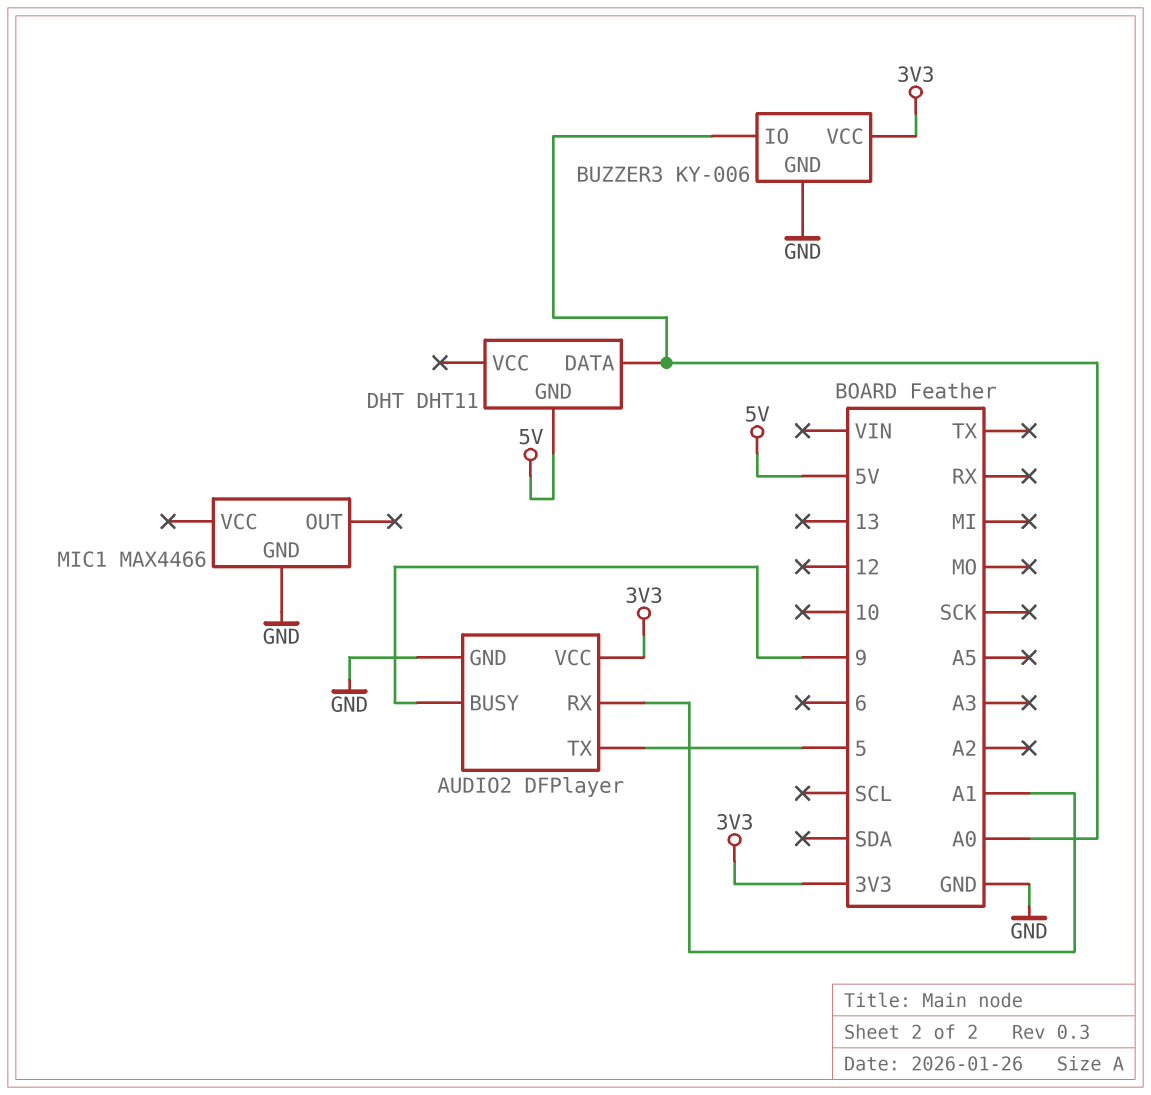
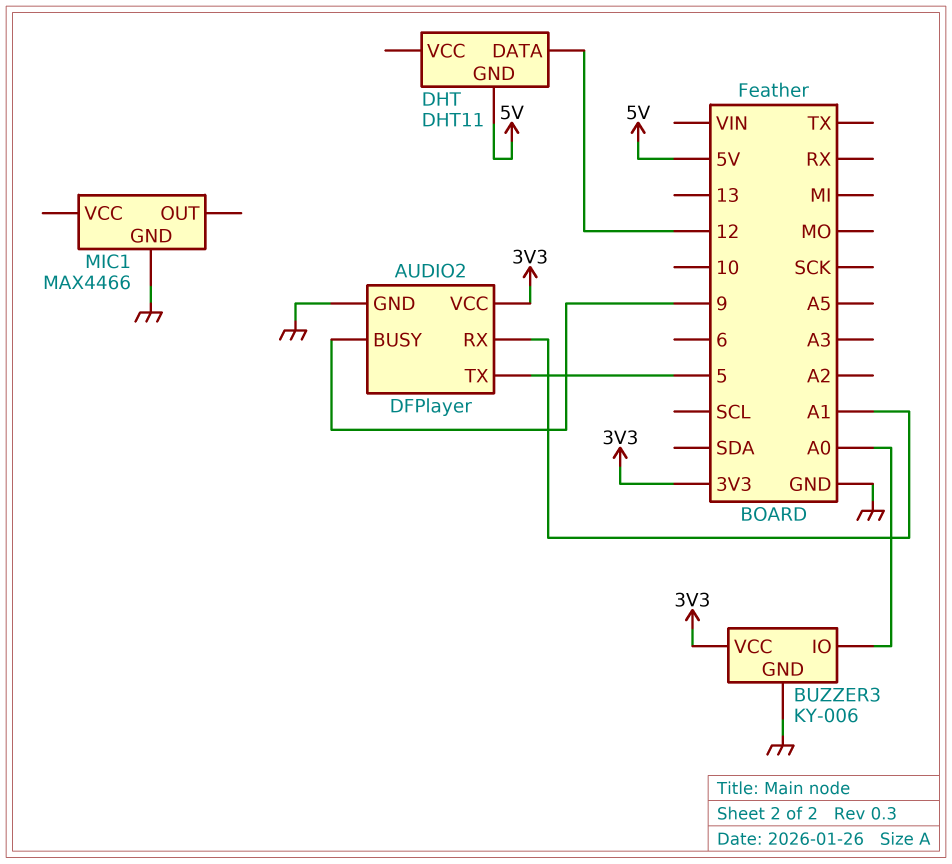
DHT pin DATA: A0 -> 12

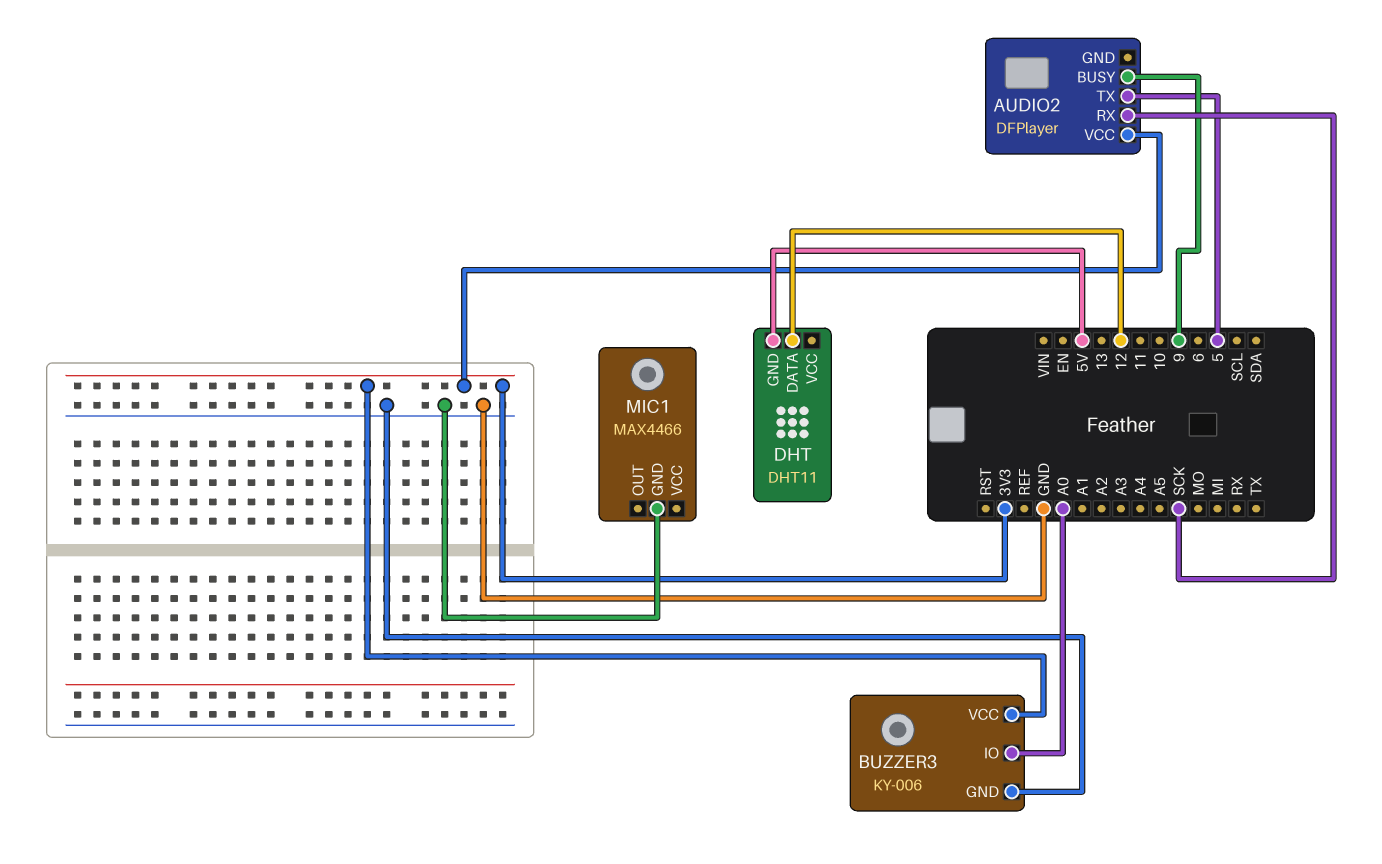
AUDIO2 pin GND: GND -> none
AUDIO2 pin RX: A1 -> SCK

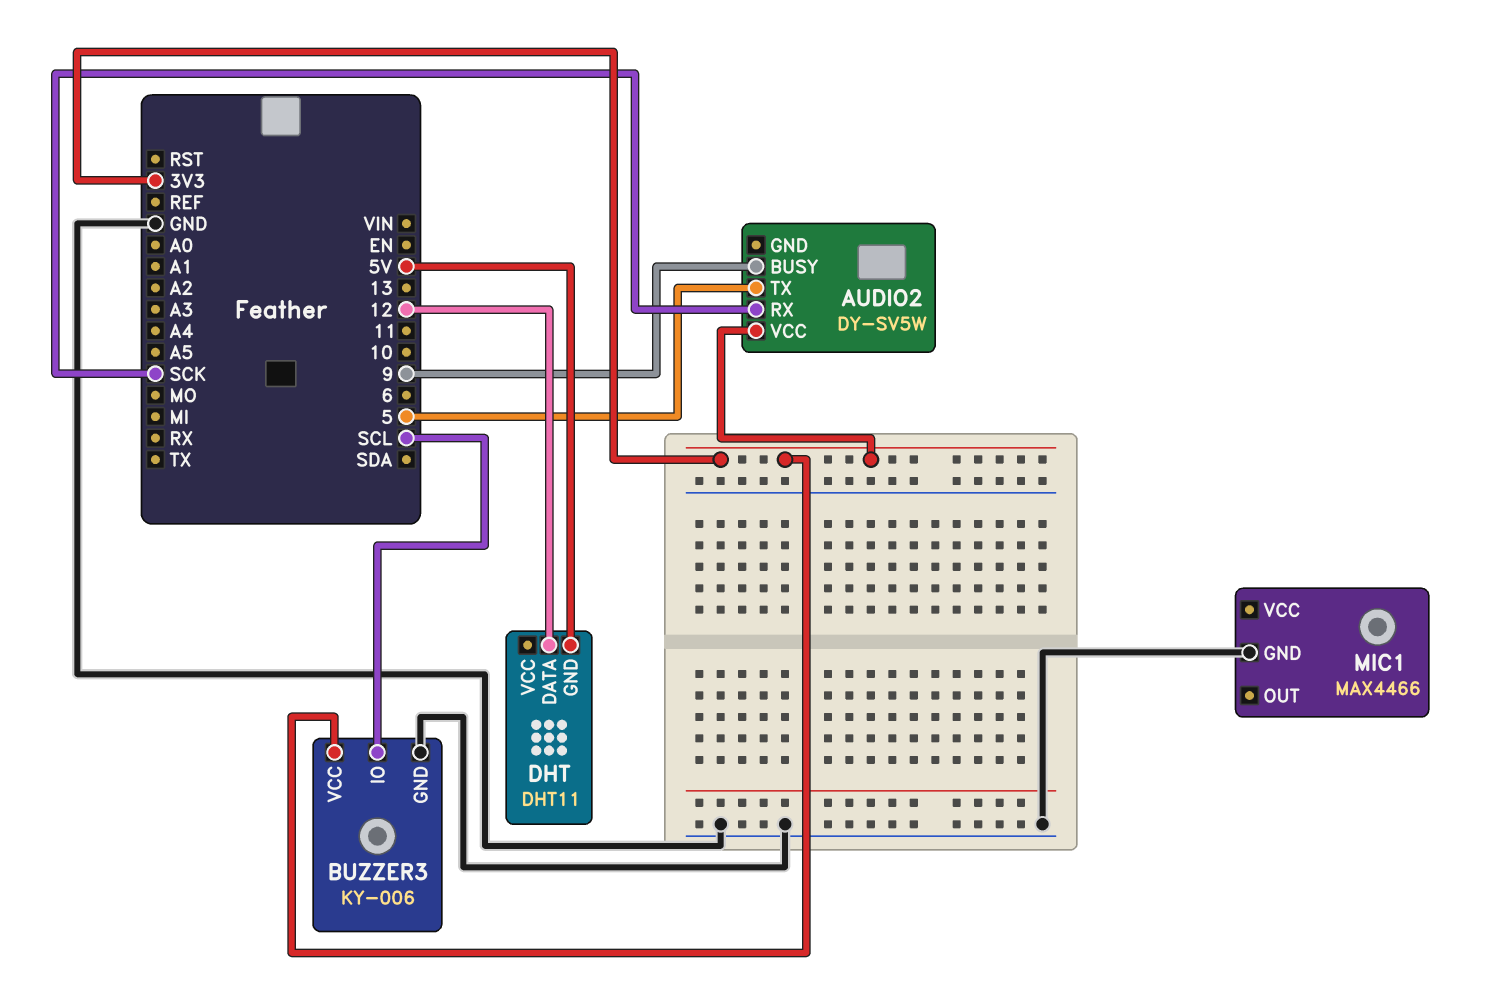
AUDIO2: DFPlayer -> DY-SV5W
BUZZER3 pin IO: A0 -> SCL

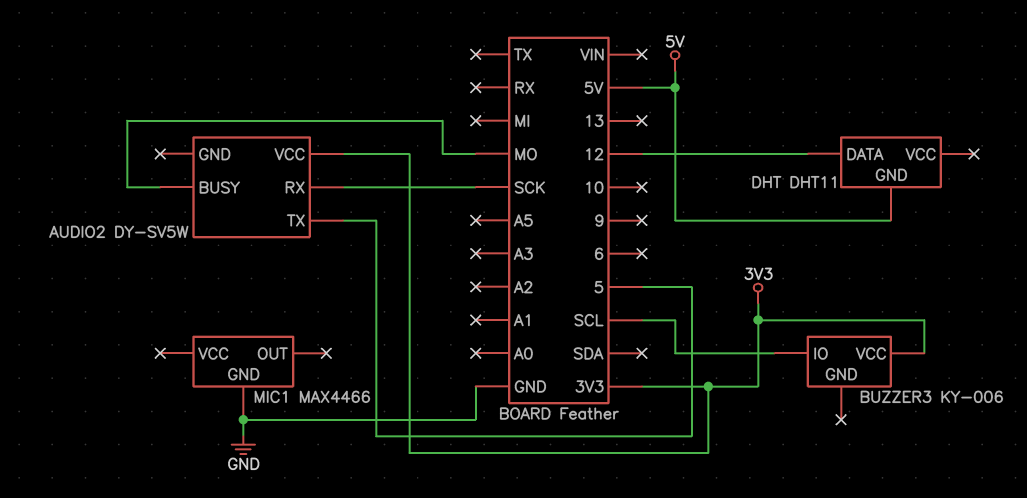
AUDIO2 pin BUSY: 9 -> MO
BUZZER3 pin GND: GND -> none

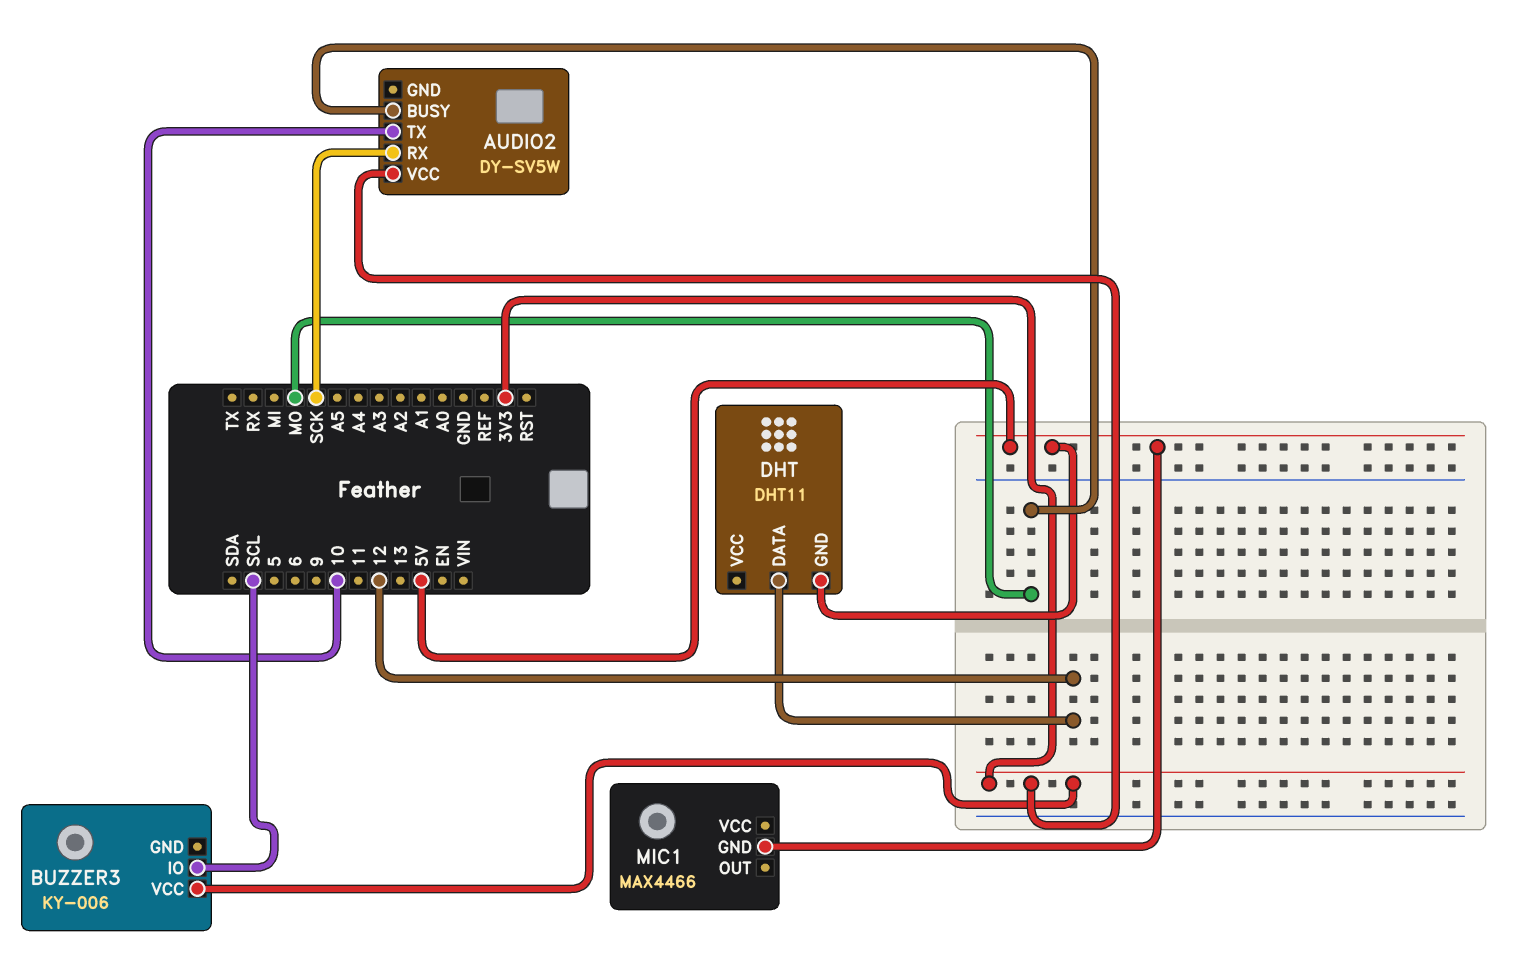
AUDIO2 pin TX: 5 -> 10
MIC1 pin GND: GND -> 5V

